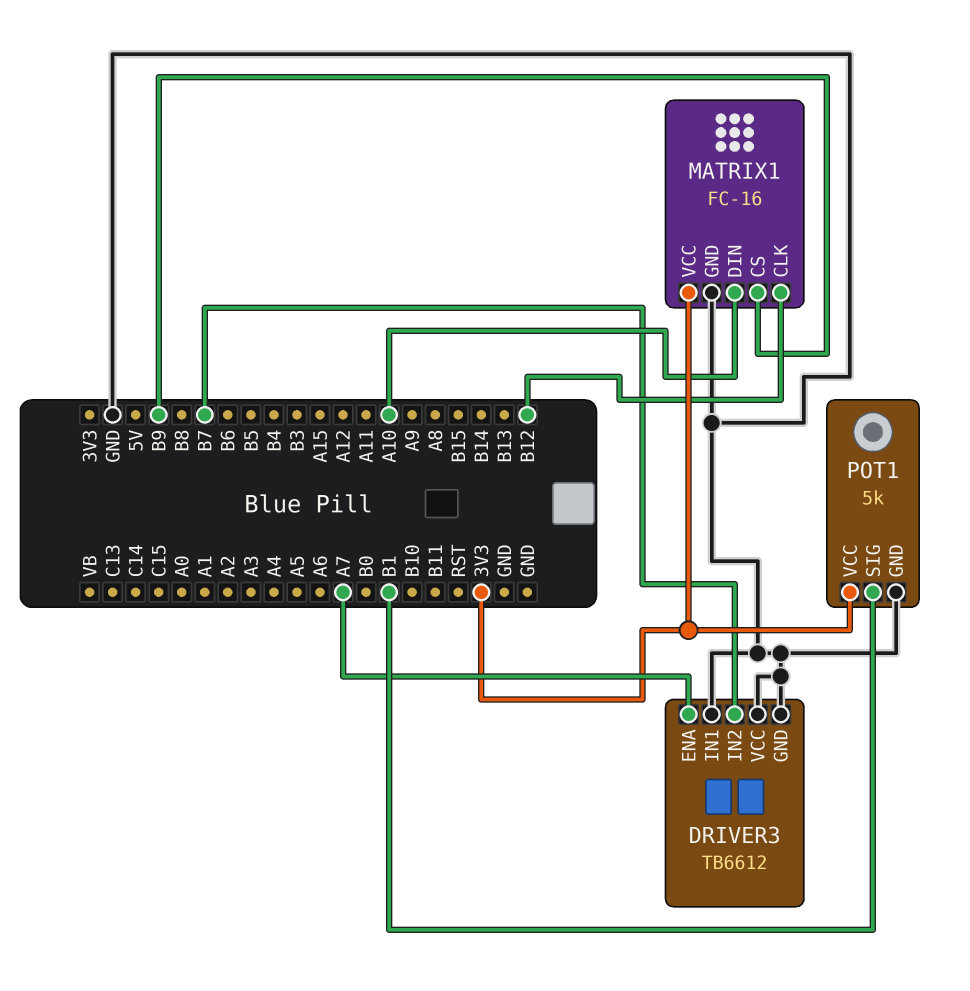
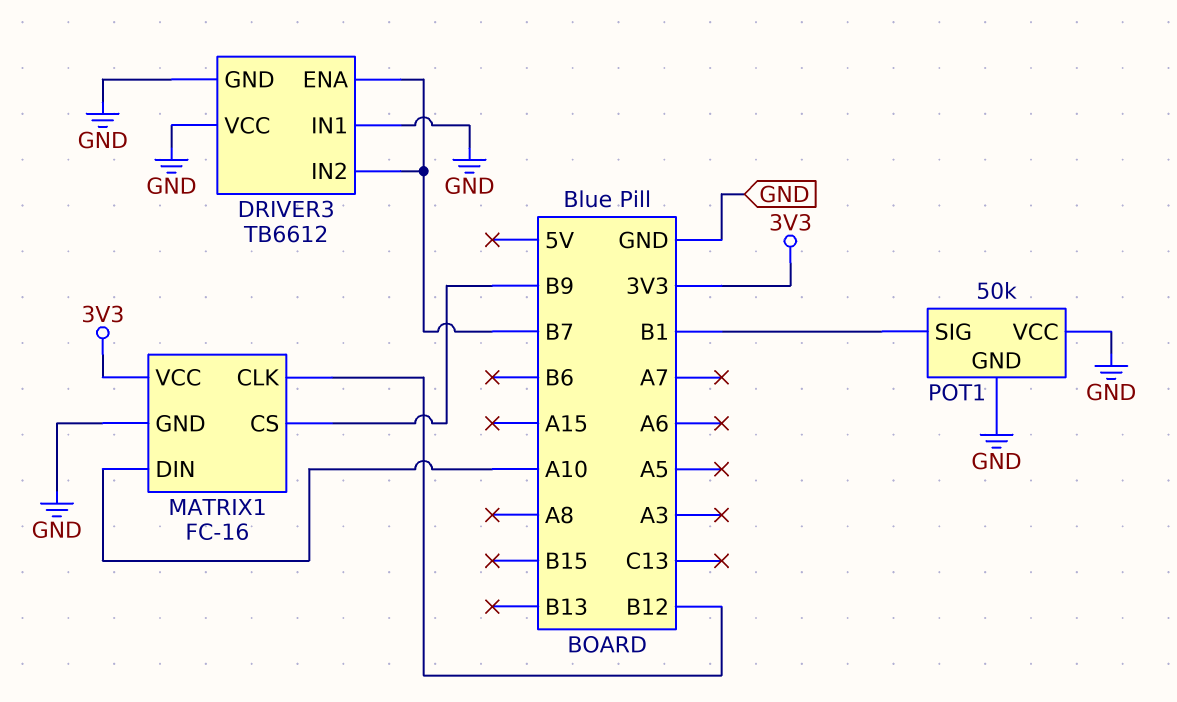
DRIVER3 pin ENA: A7 -> B7
POT1: 5k -> 50k
POT1 pin VCC: 3V3 -> GND

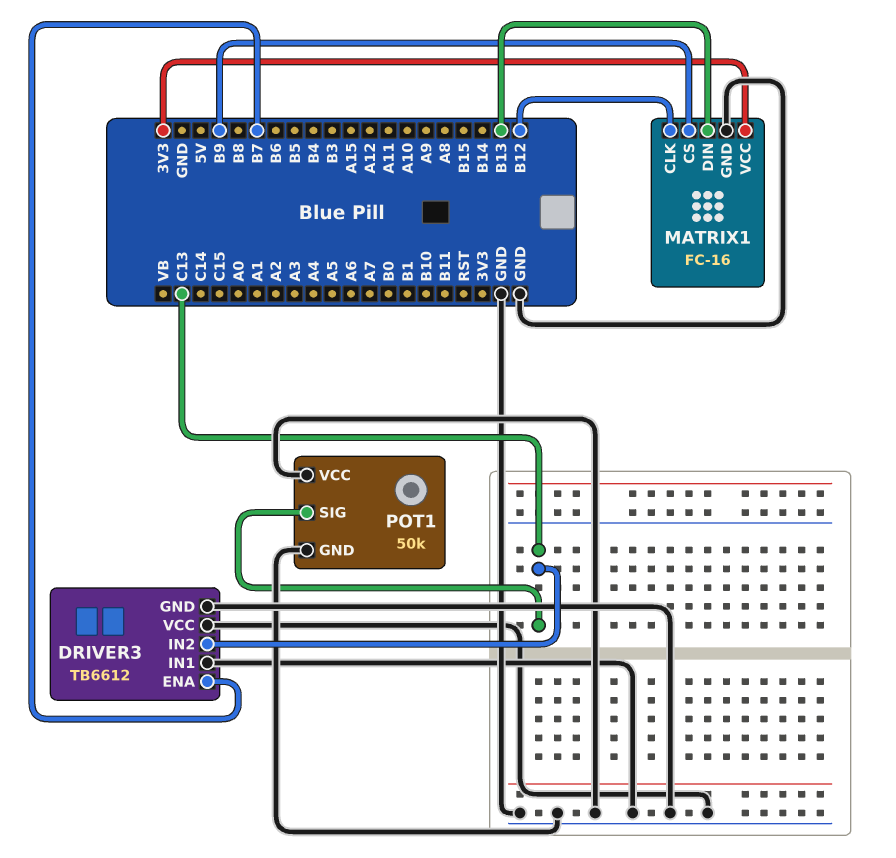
DRIVER3 pin IN2: B7 -> C13
MATRIX1 pin DIN: A10 -> B13
POT1 pin SIG: B1 -> C13

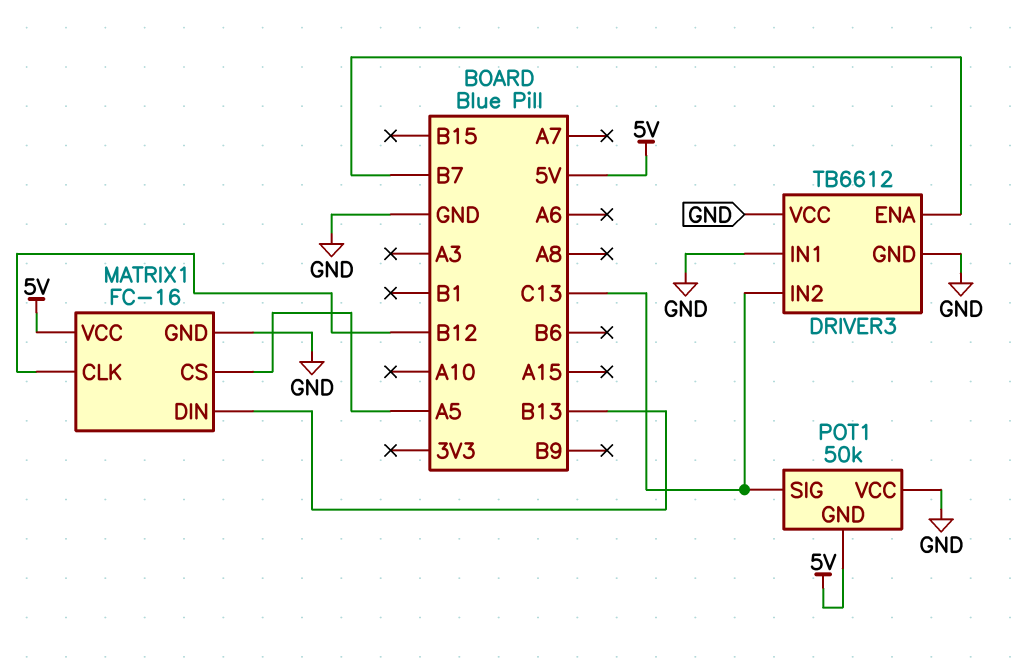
MATRIX1 pin CS: B9 -> A5
MATRIX1 pin VCC: 3V3 -> 5V
POT1 pin GND: GND -> 5V

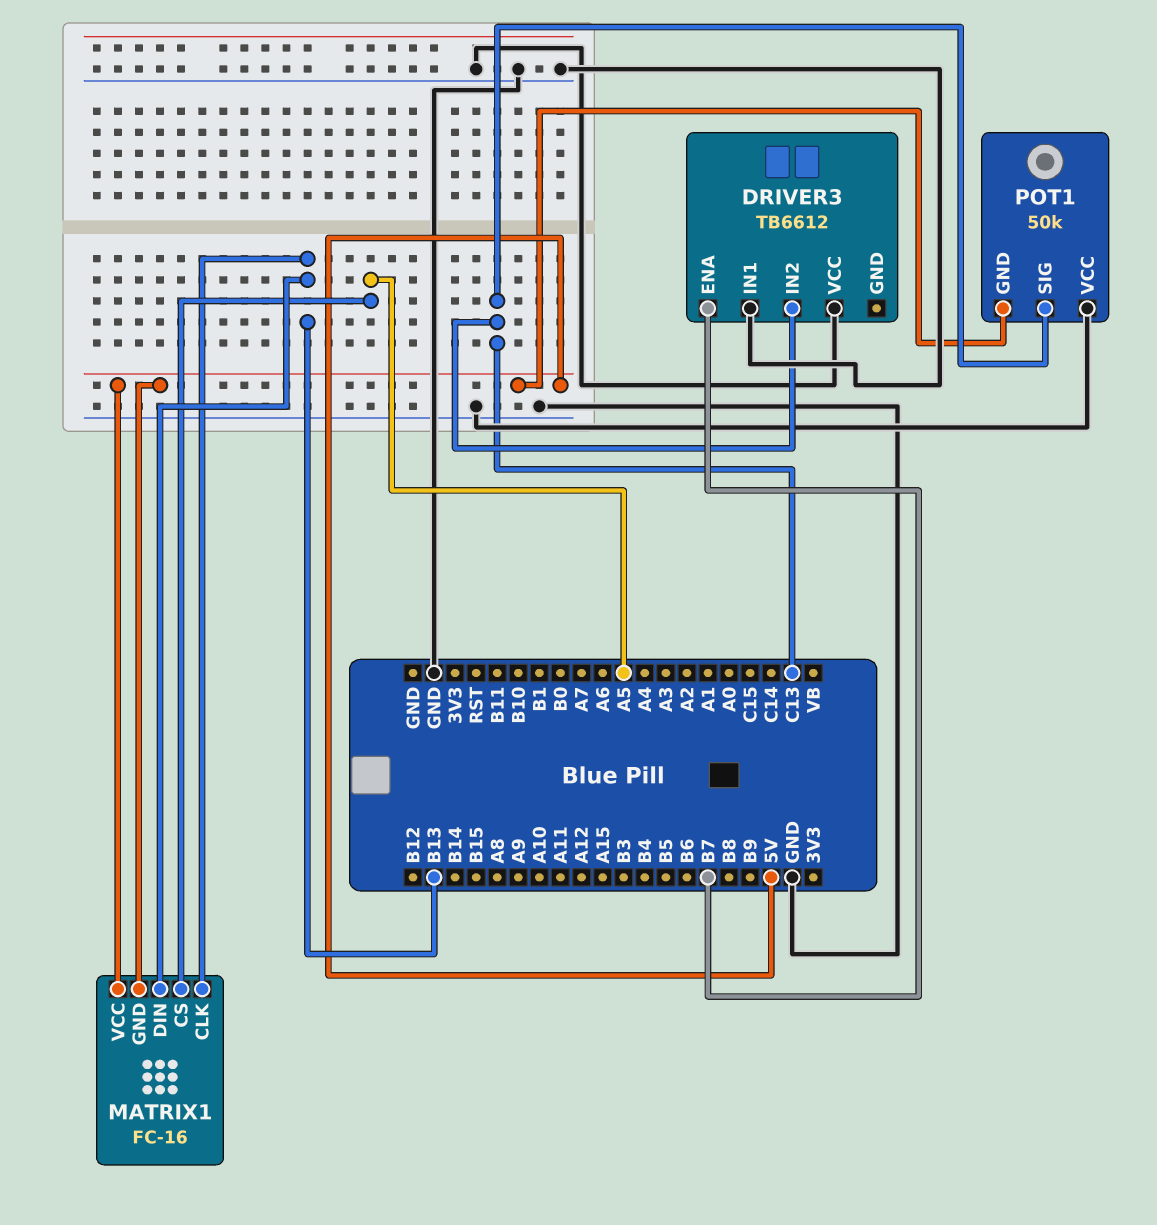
DRIVER3 pin GND: GND -> none
MATRIX1 pin CLK: B12 -> B13
MATRIX1 pin GND: GND -> 5V

